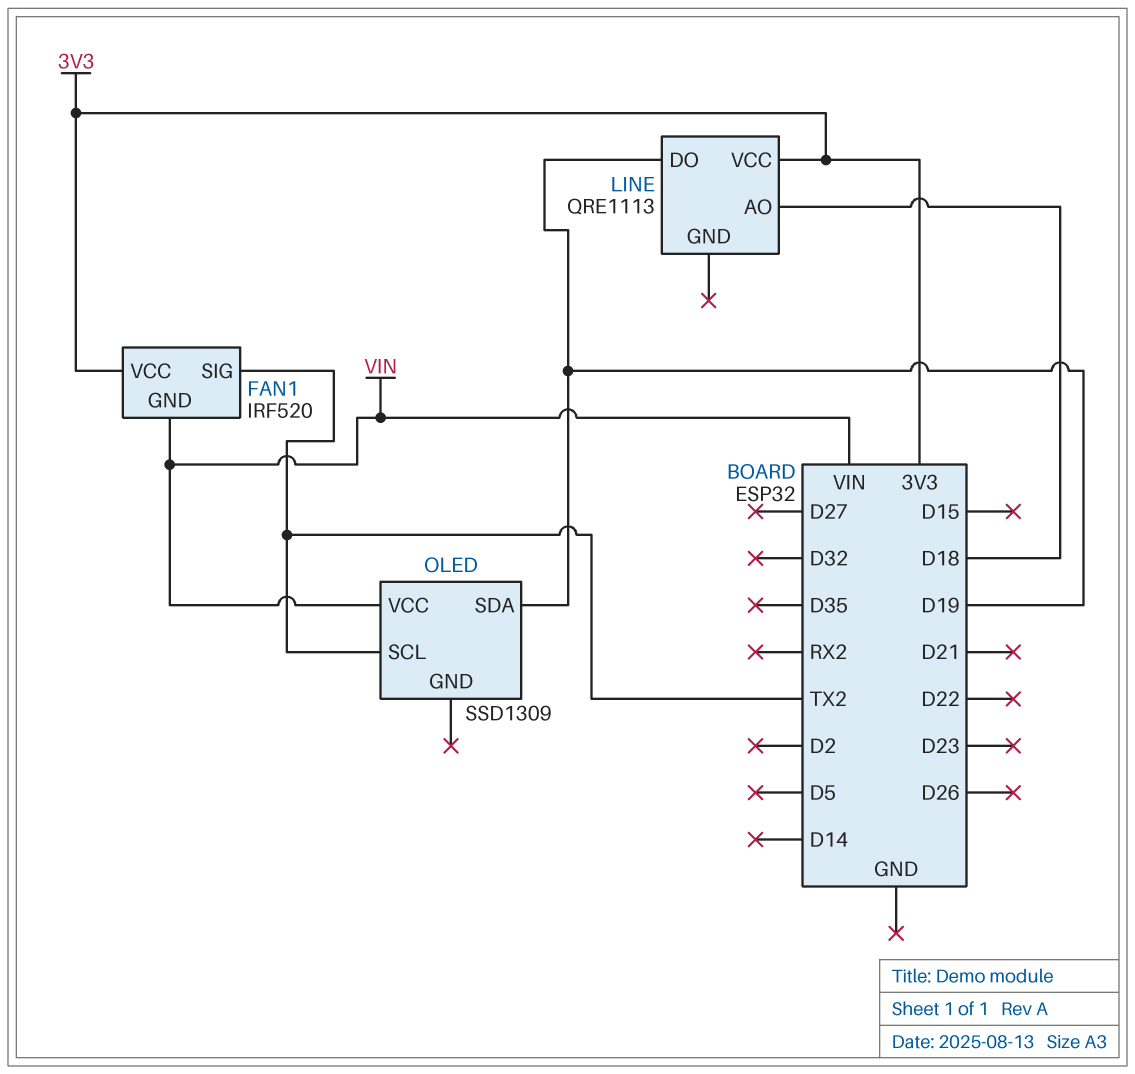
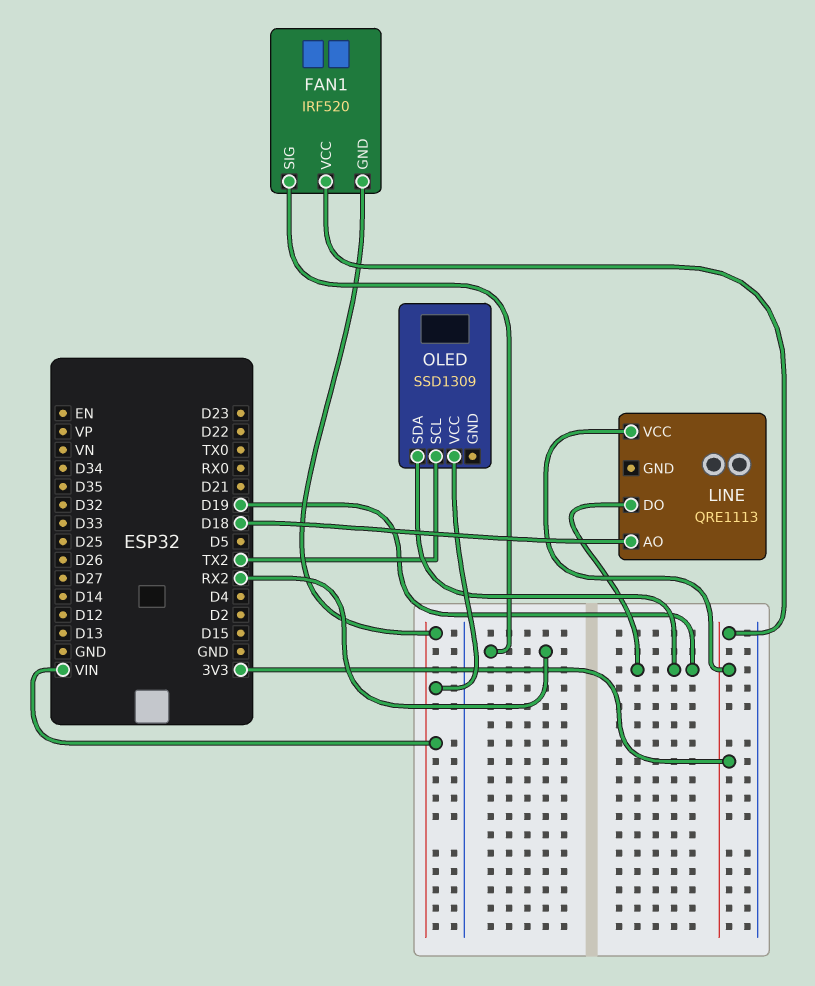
FAN1 pin SIG: TX2 -> RX2

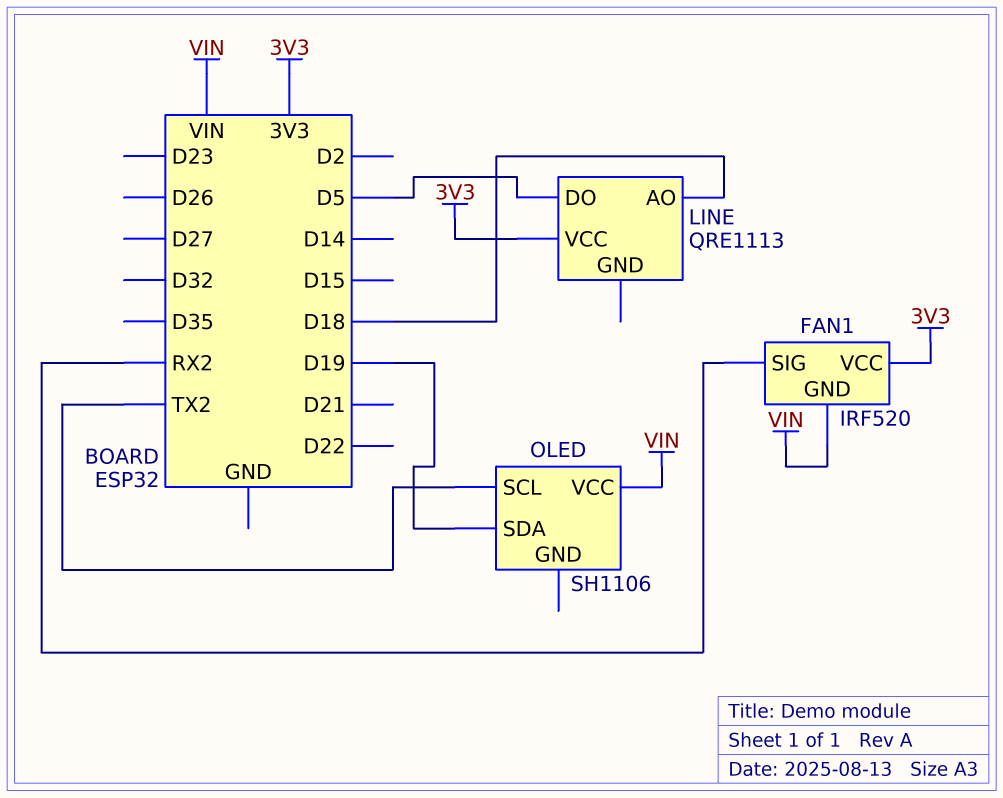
LINE pin DO: D19 -> D5
OLED: SSD1309 -> SH1106

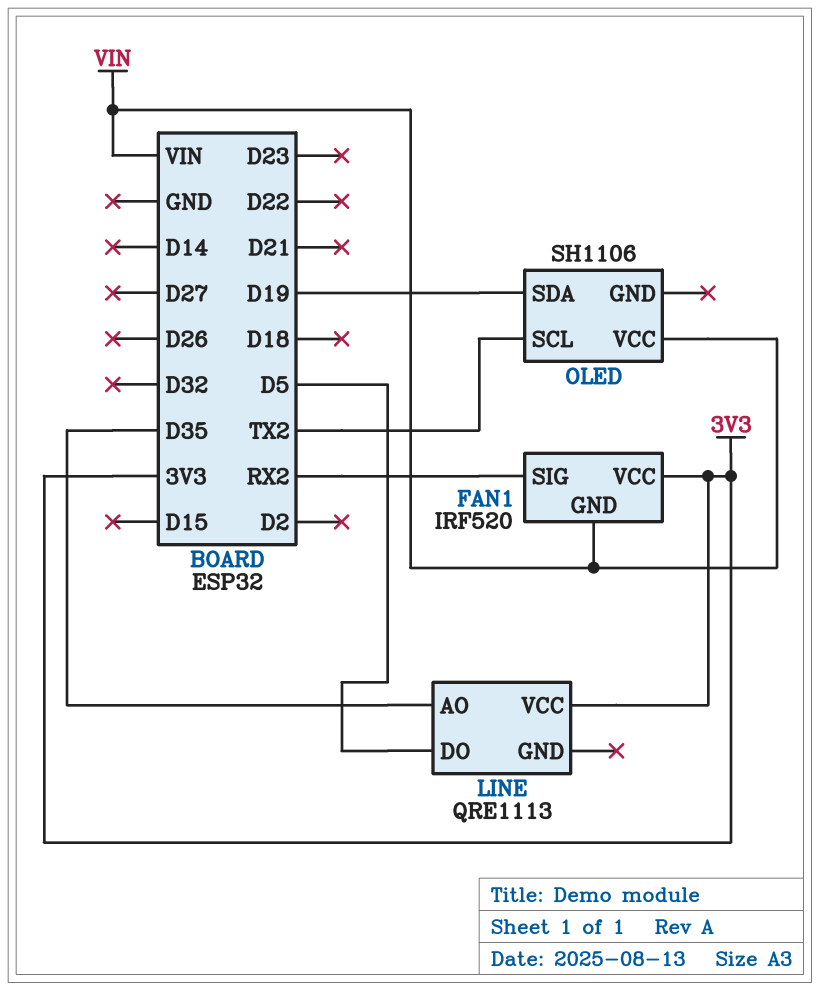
LINE pin AO: D18 -> D35

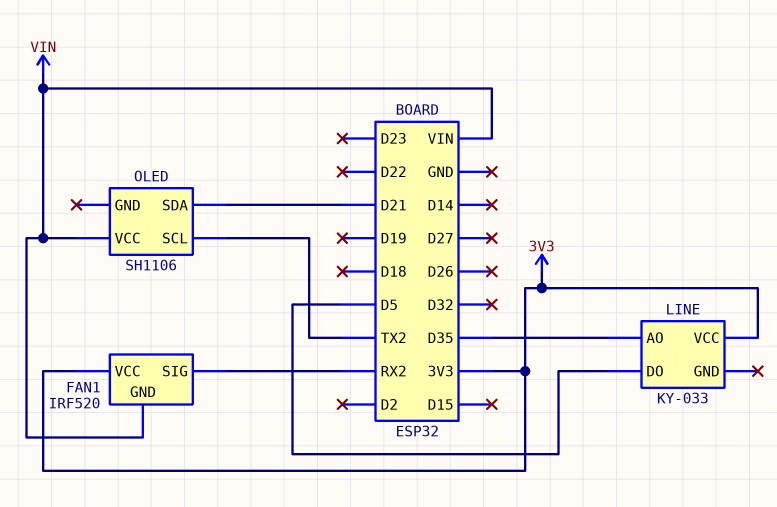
LINE: QRE1113 -> KY-033
OLED pin SDA: D19 -> D21

